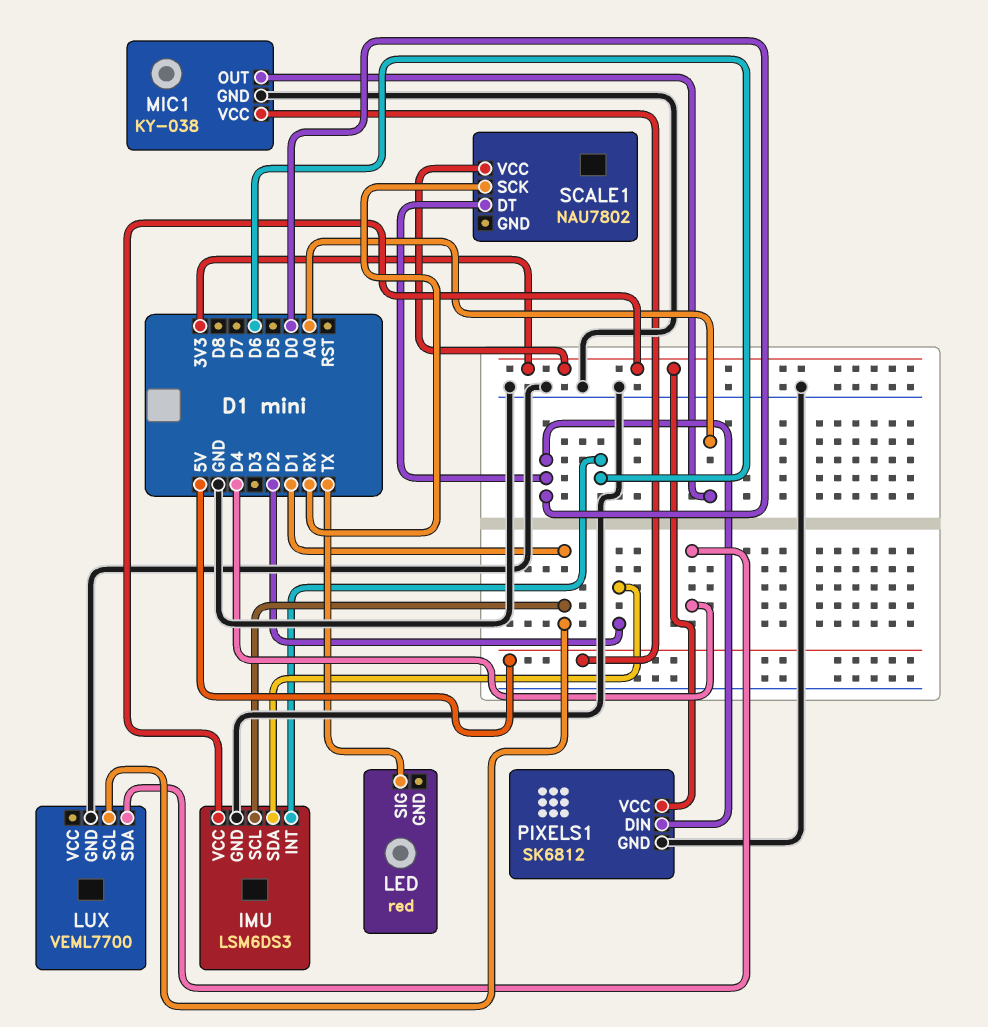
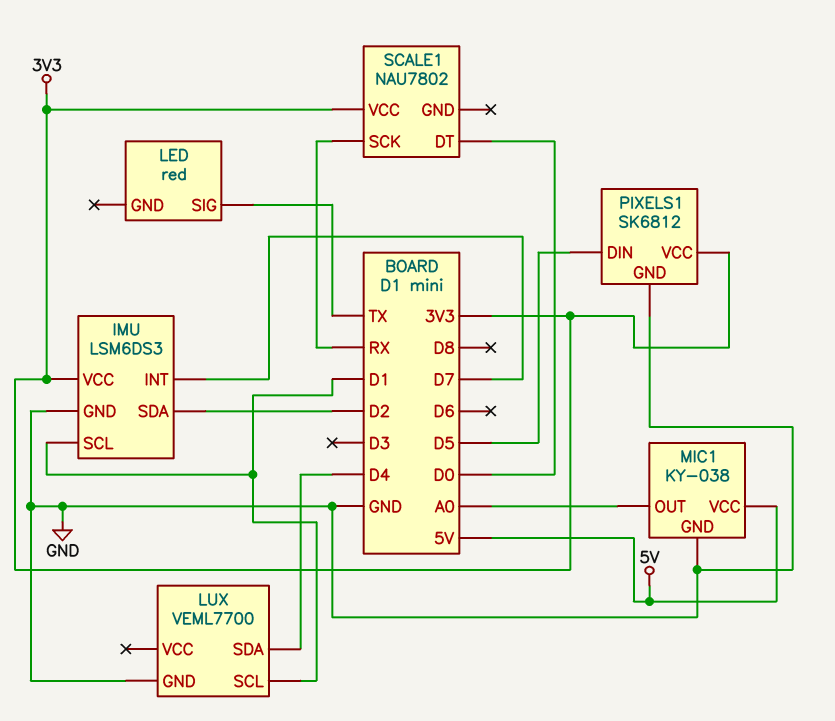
IMU pin INT: D6 -> D7
PIXELS1 pin DIN: D0 -> D5

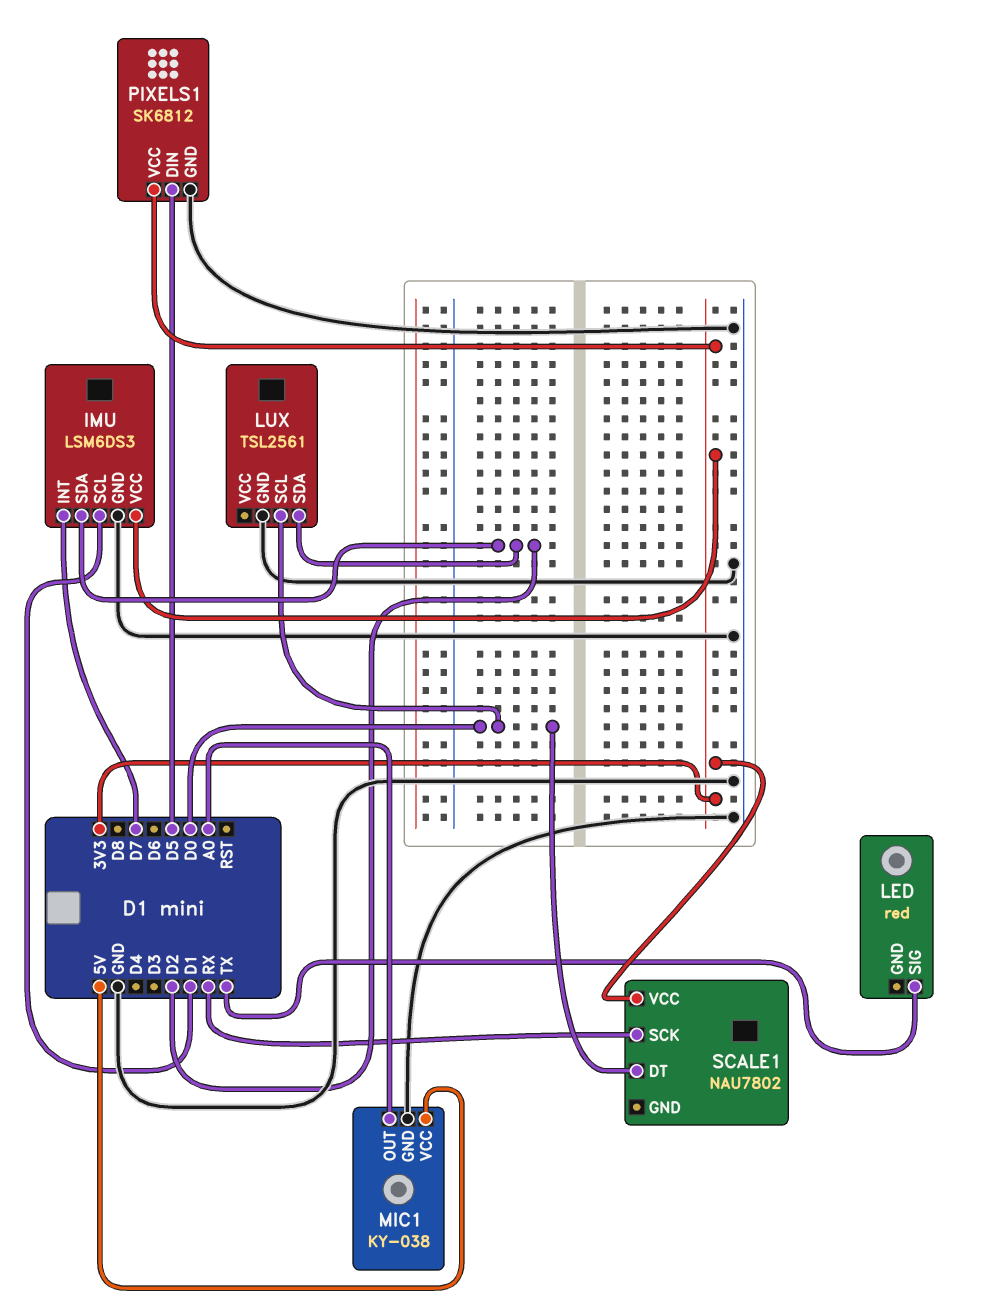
LUX: VEML7700 -> TSL2561
LUX pin SCL: D1 -> D0
LUX pin SDA: D4 -> D2

